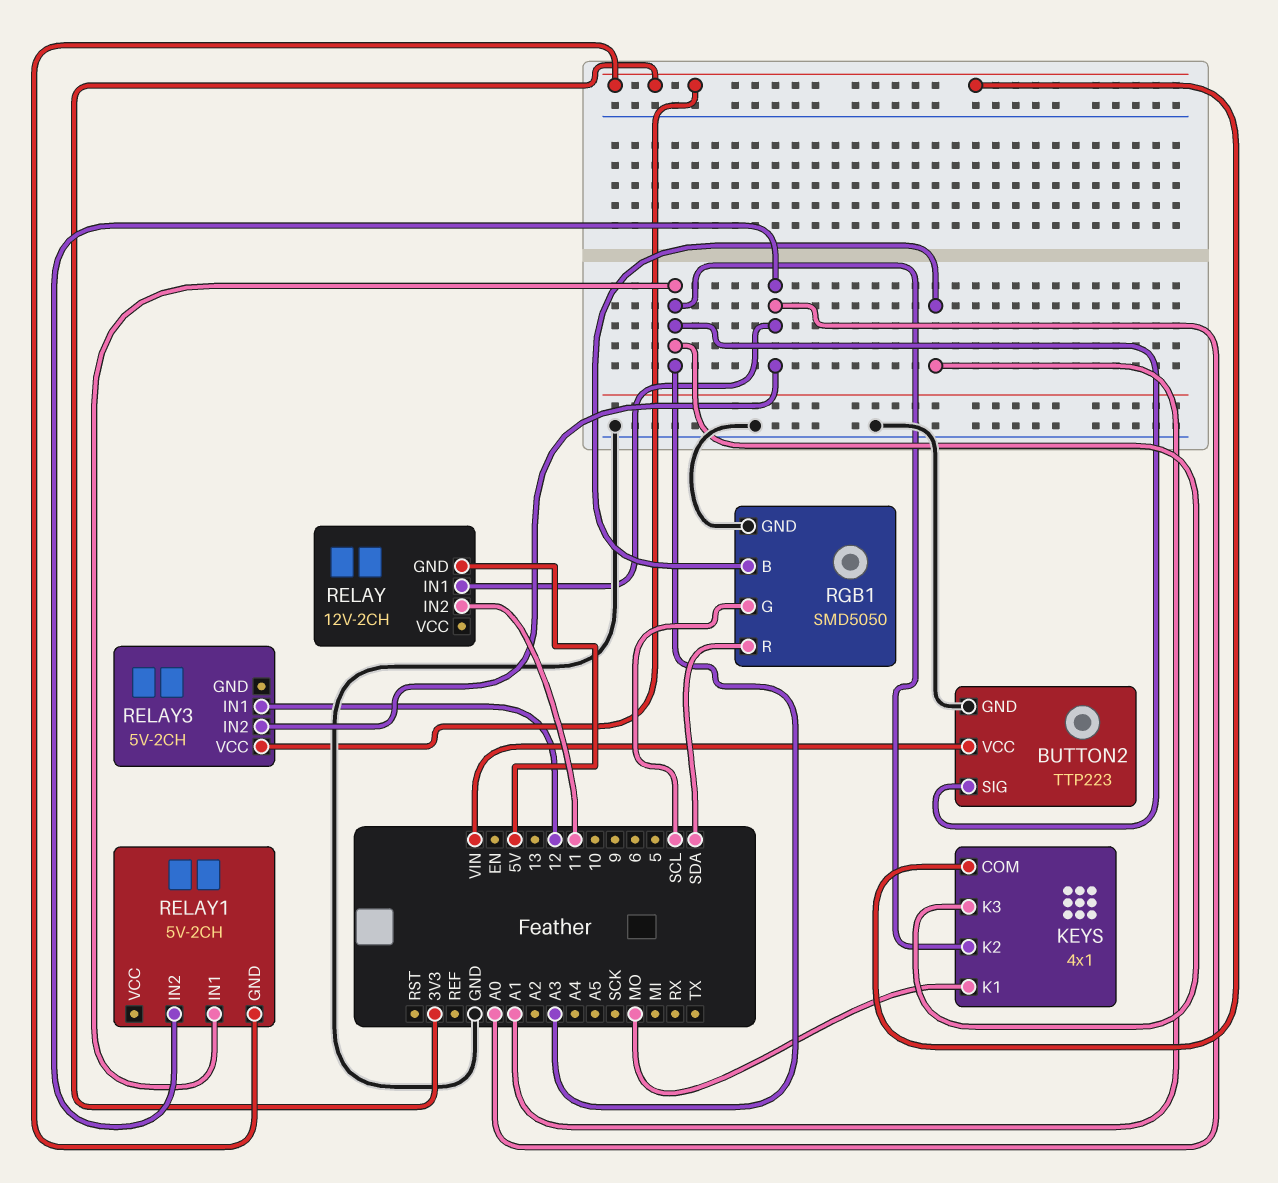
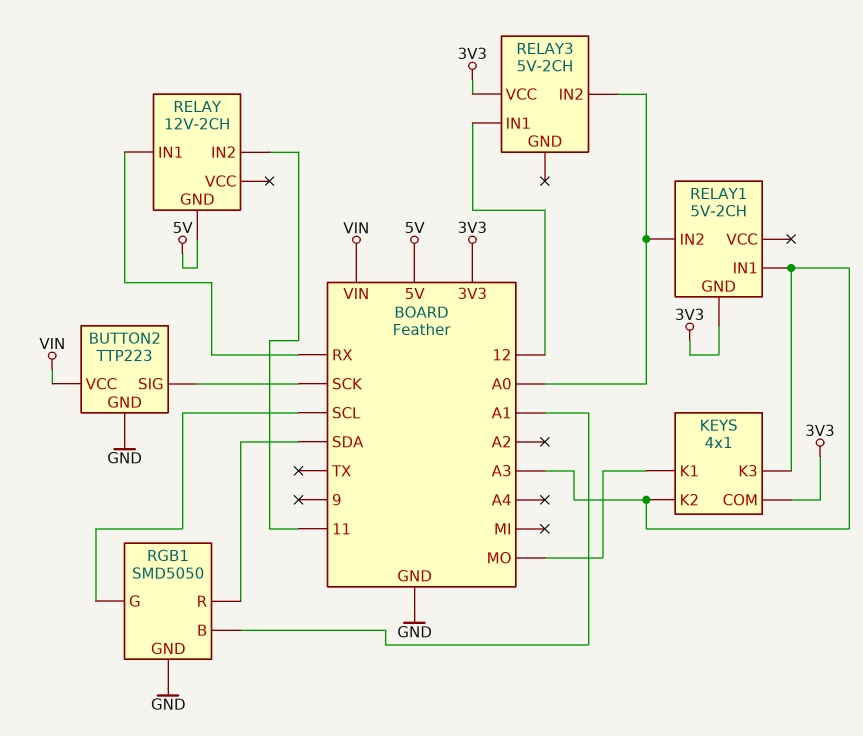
BUTTON2 pin SIG: A3 -> SCK
RELAY pin IN1: A0 -> RX

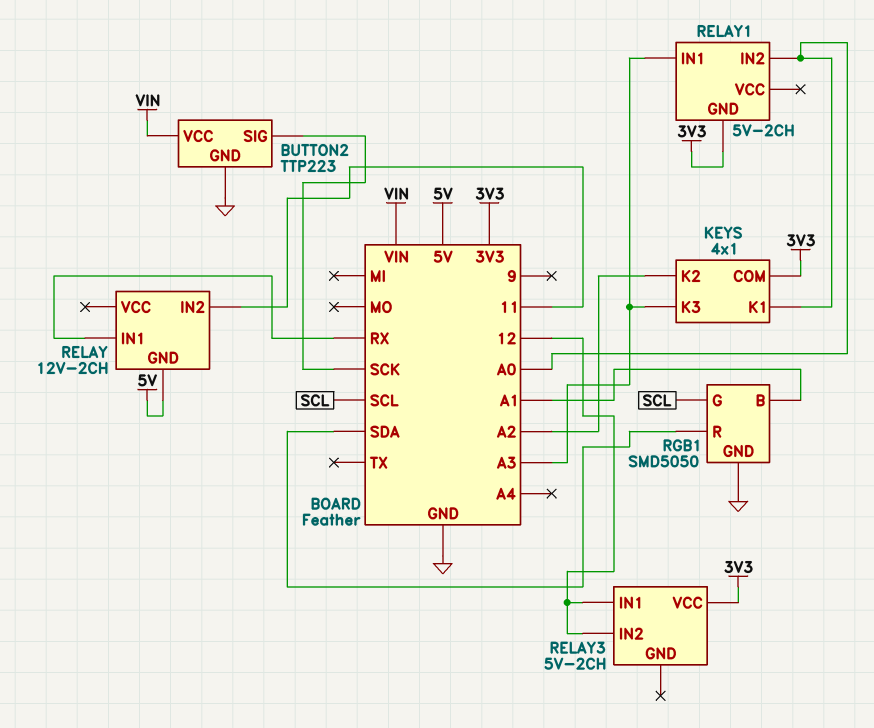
KEYS pin K1: MO -> A0
KEYS pin K2: A3 -> A2
RELAY3 pin IN2: A0 -> 12

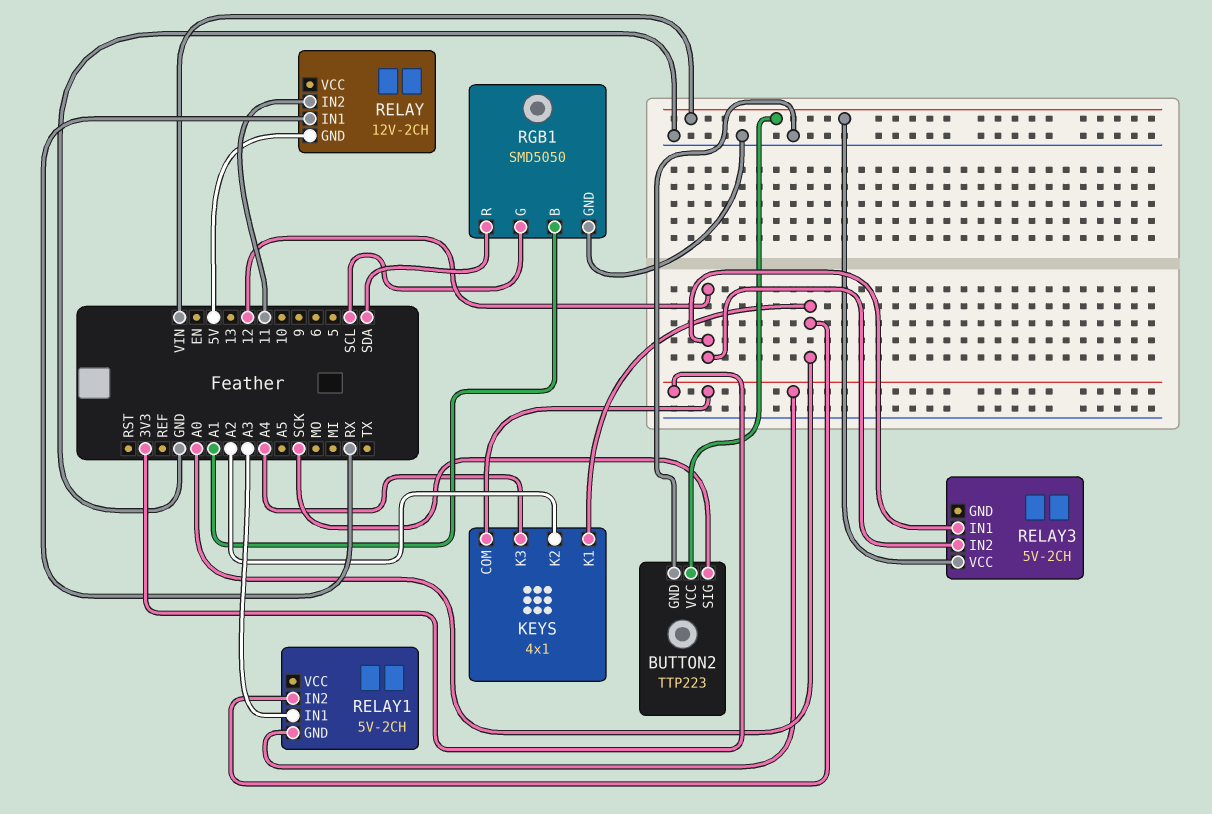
KEYS pin K3: A3 -> A4
RELAY3 pin VCC: 3V3 -> VIN

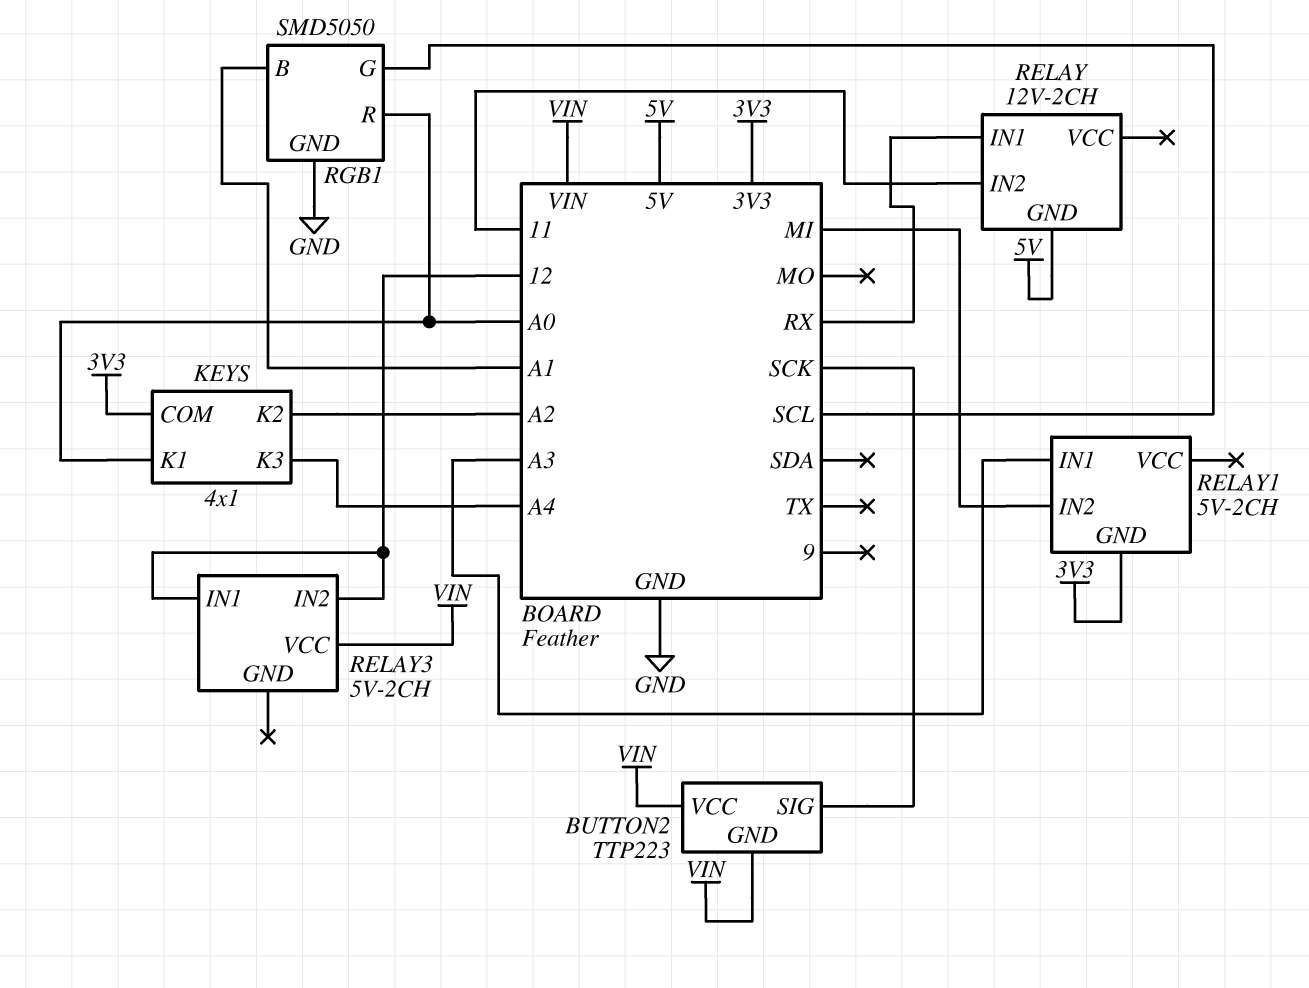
BUTTON2 pin GND: GND -> VIN
RELAY1 pin IN2: A0 -> MI
RGB1 pin R: SDA -> A0

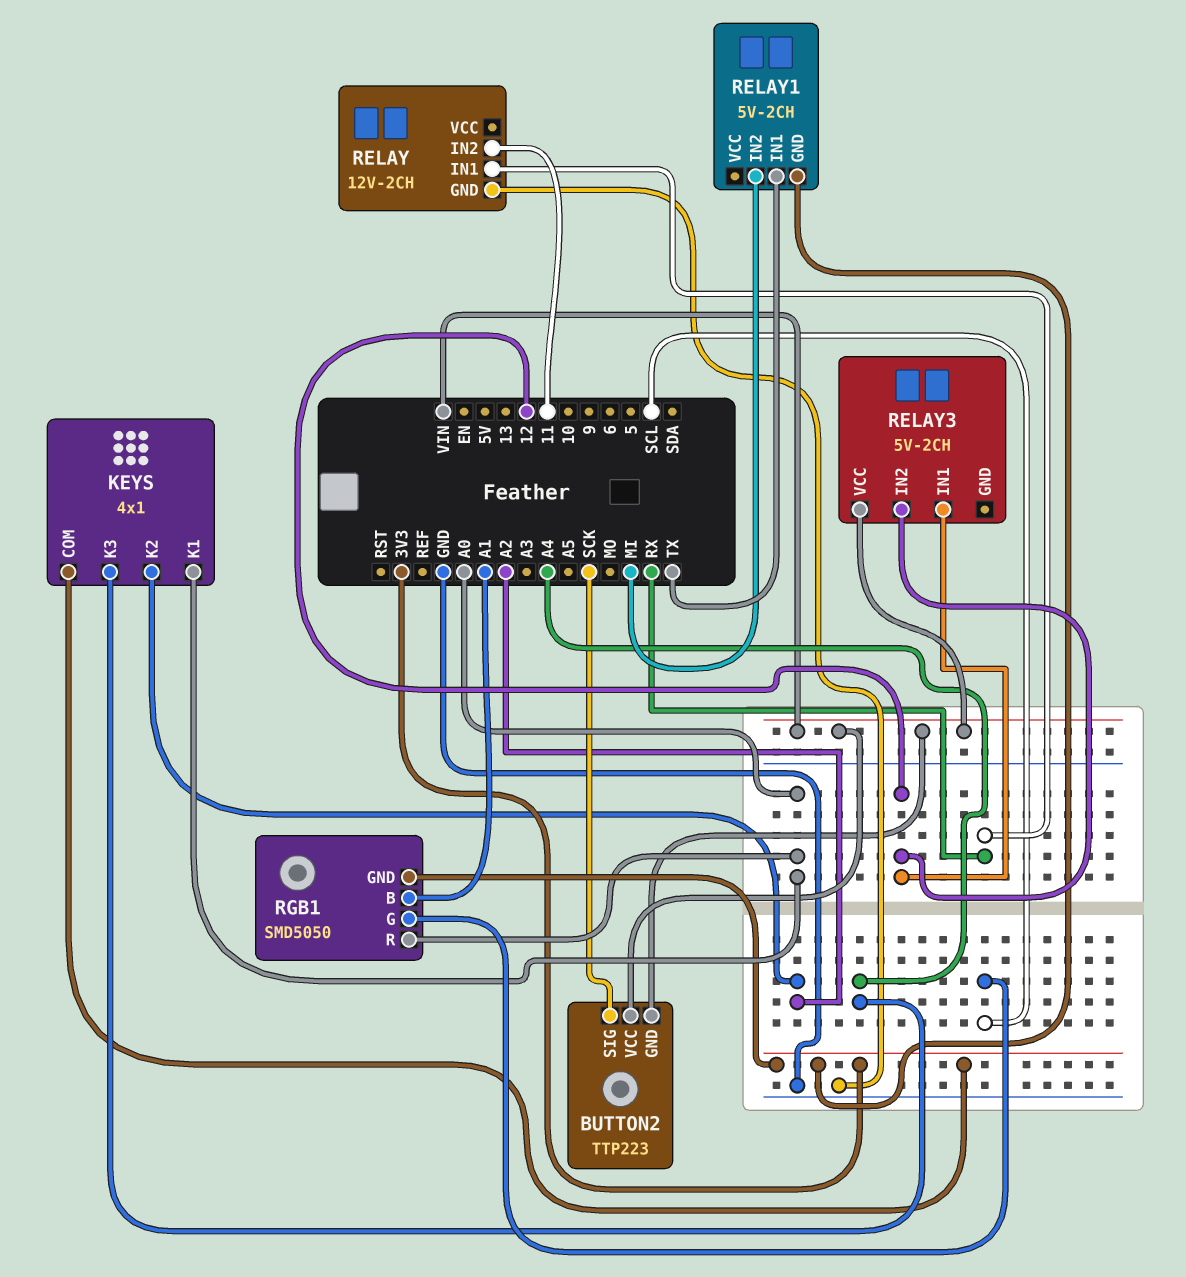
RELAY pin GND: 5V -> GND
RELAY1 pin IN1: A3 -> TX
RGB1 pin GND: GND -> 3V3

